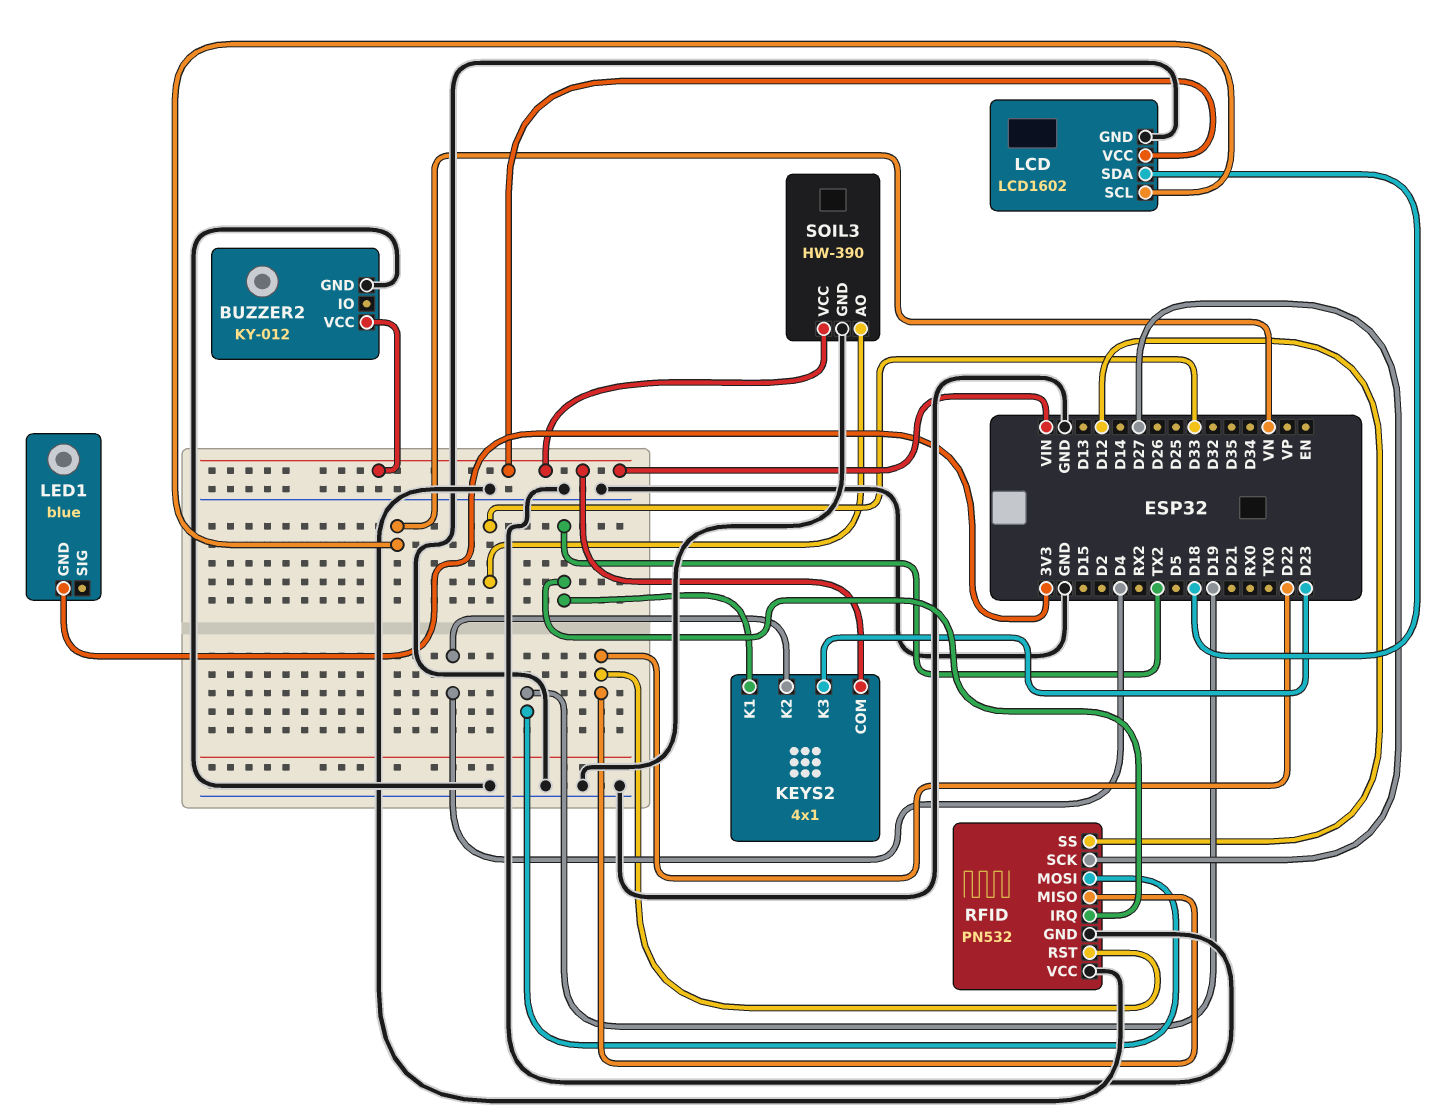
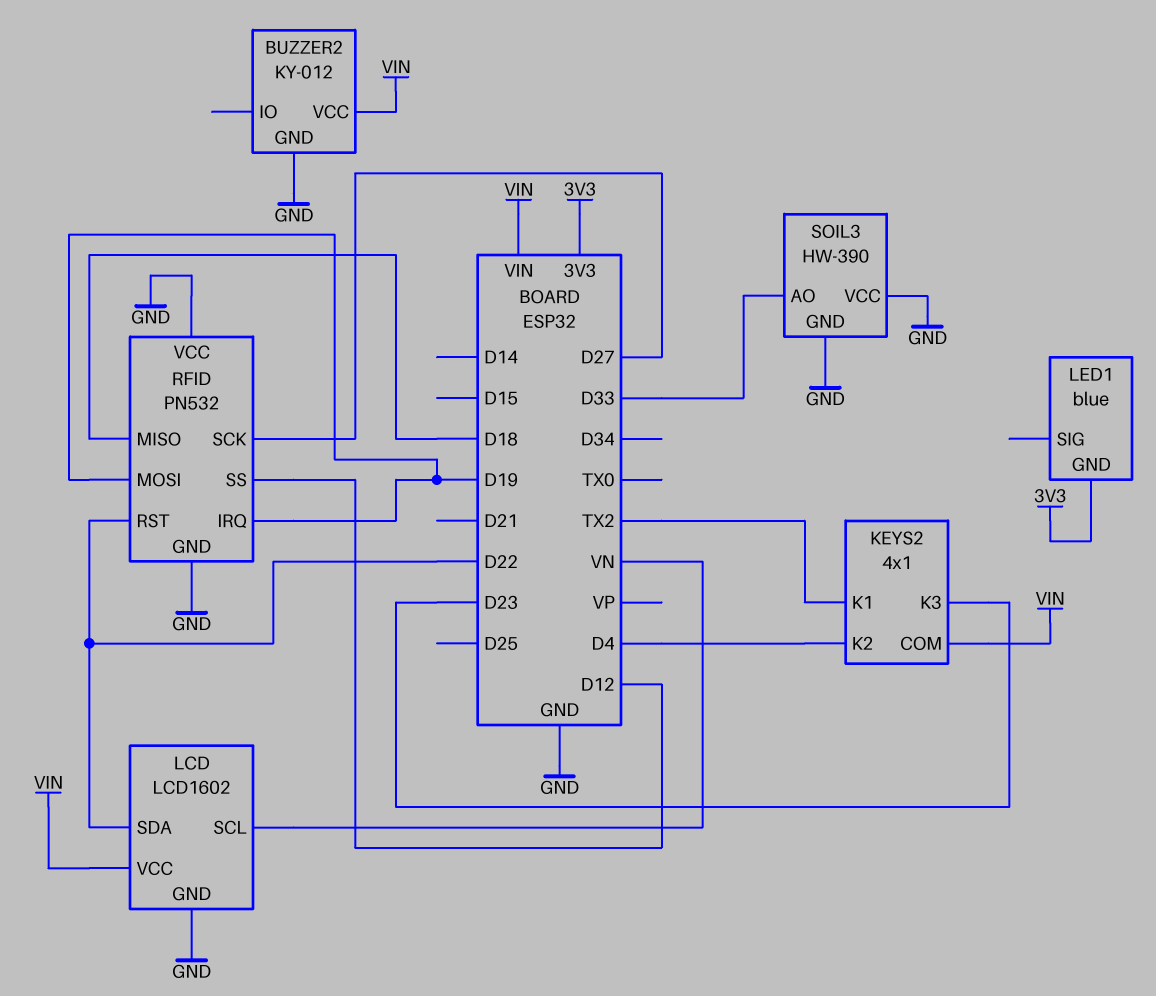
LCD pin SDA: D18 -> D22
RFID pin IRQ: TX2 -> D19
RFID pin MISO: D22 -> D18
SOIL3 pin VCC: VIN -> GND

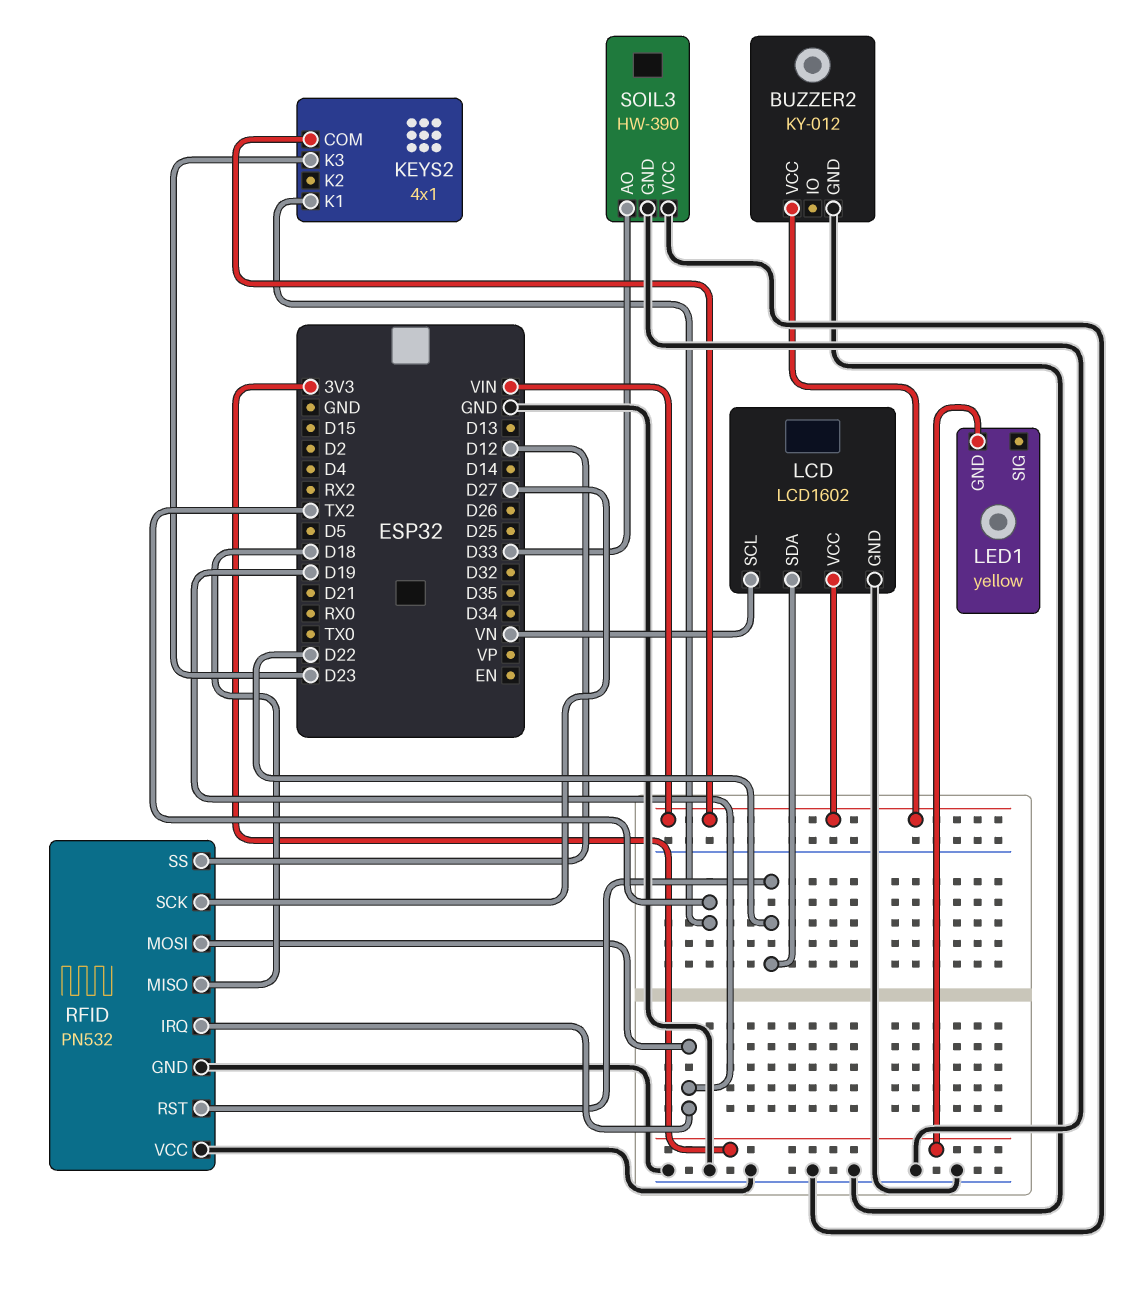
KEYS2 pin K2: D4 -> none
LED1: blue -> yellow

